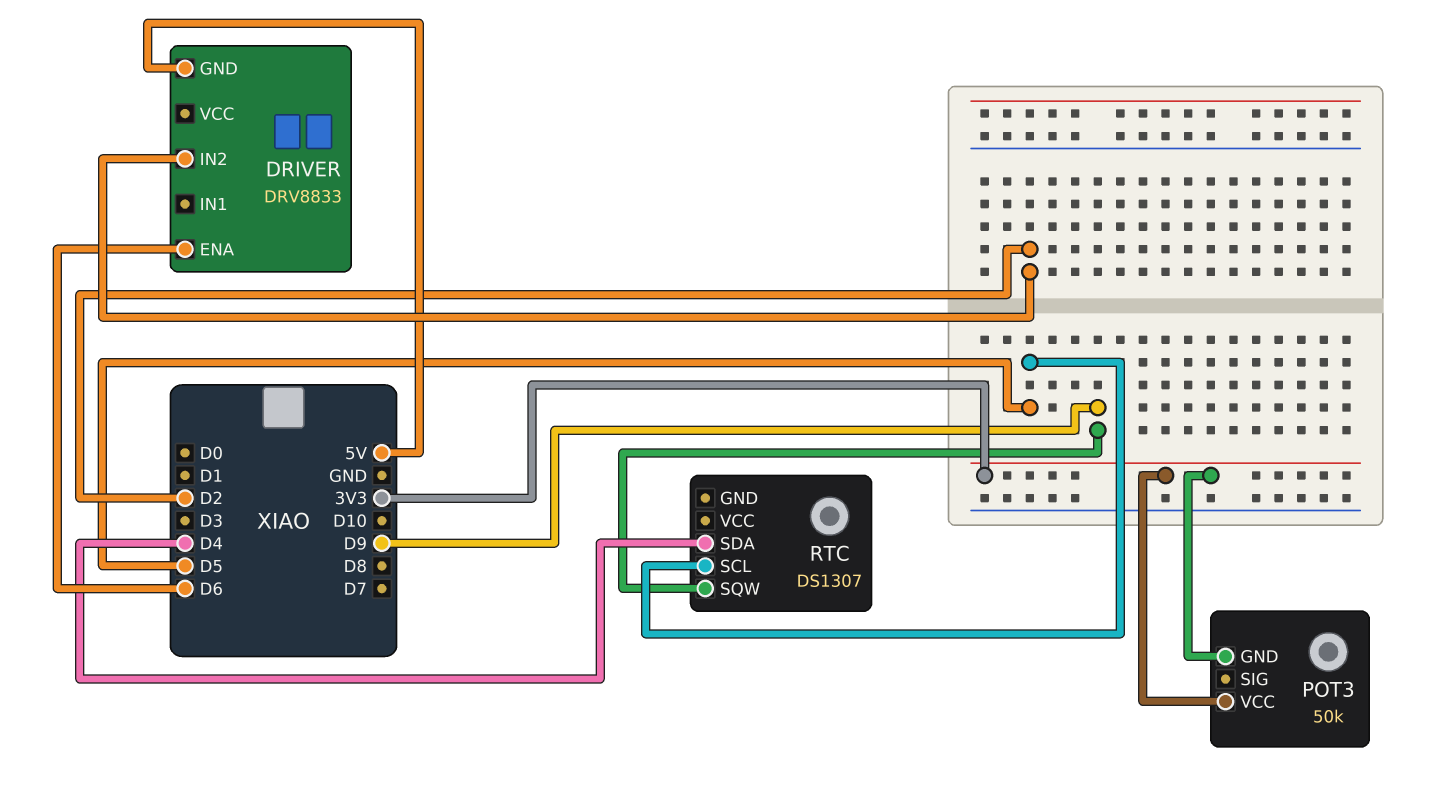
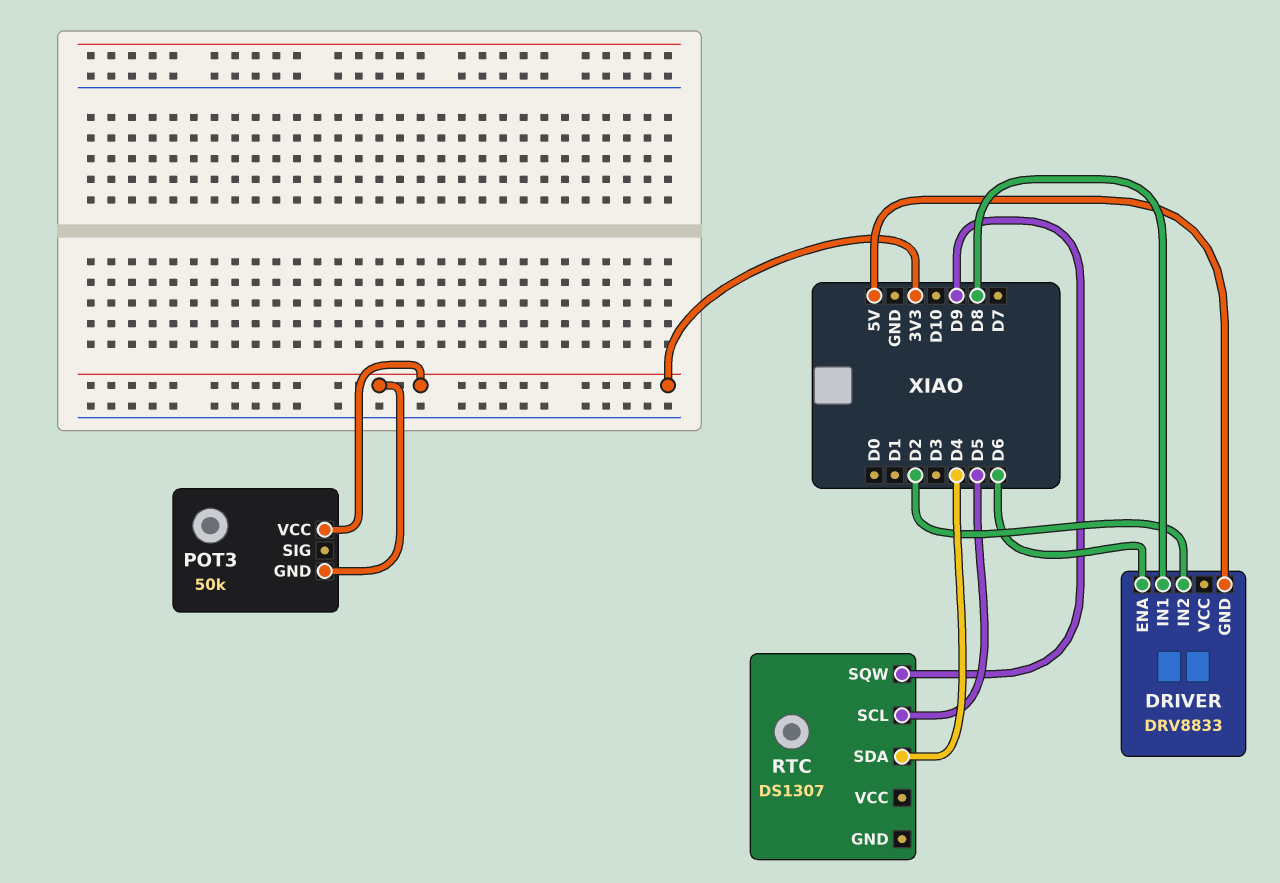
DRIVER pin IN1: none -> D8

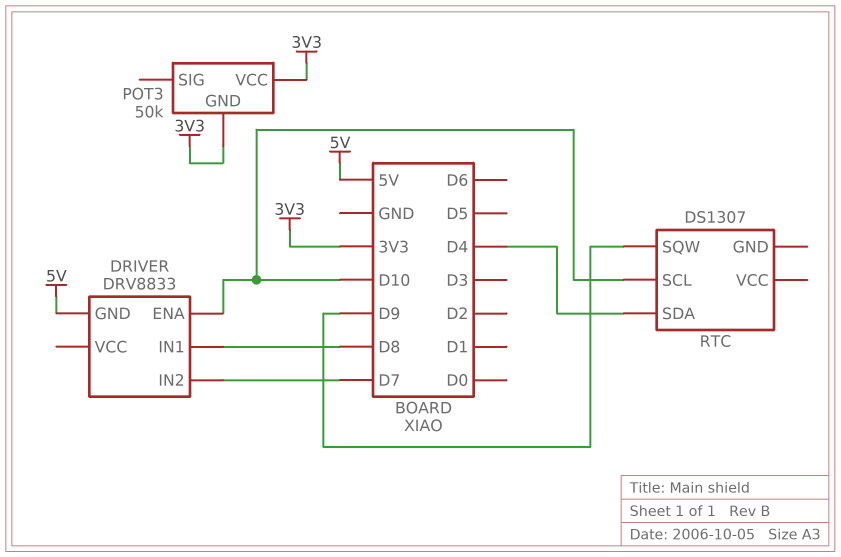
DRIVER pin ENA: D6 -> D10
DRIVER pin IN2: D2 -> D7
RTC pin SCL: D5 -> D10

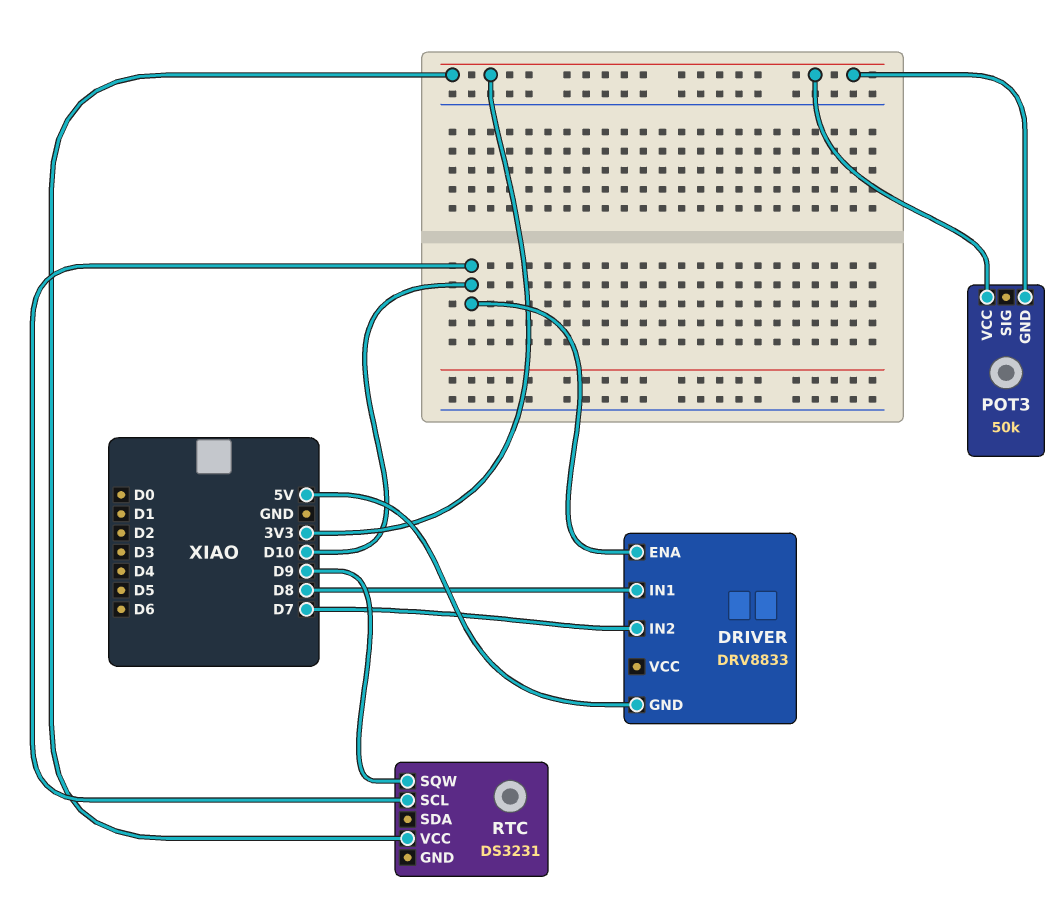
RTC: DS1307 -> DS3231
RTC pin SDA: D4 -> none
RTC pin VCC: none -> 3V3

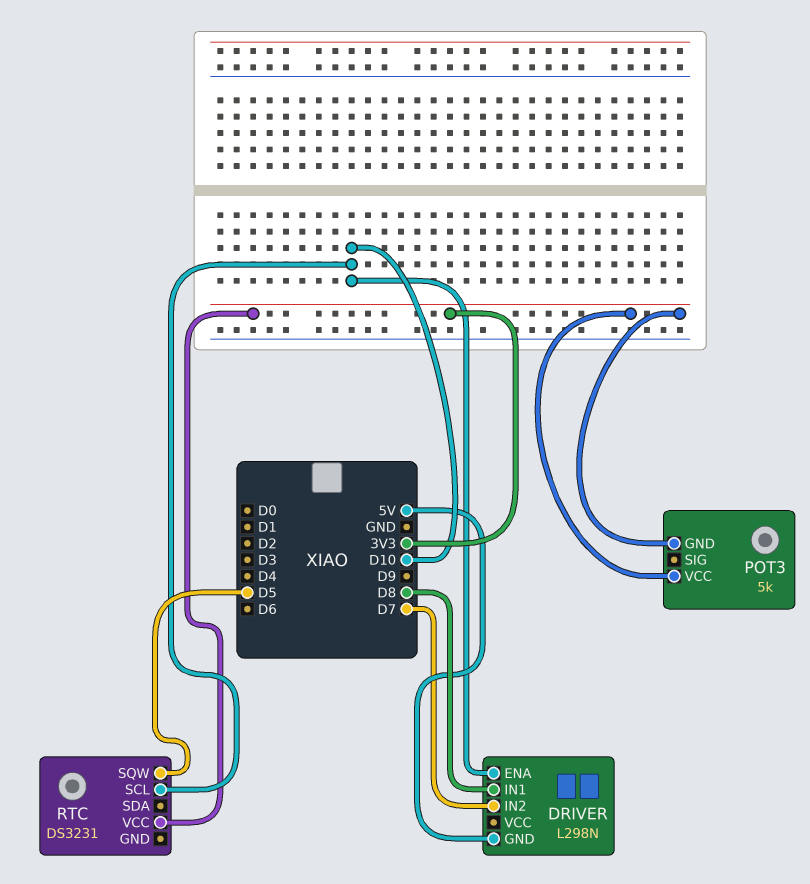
DRIVER: DRV8833 -> L298N
POT3: 50k -> 5k
RTC pin SQW: D9 -> D5

